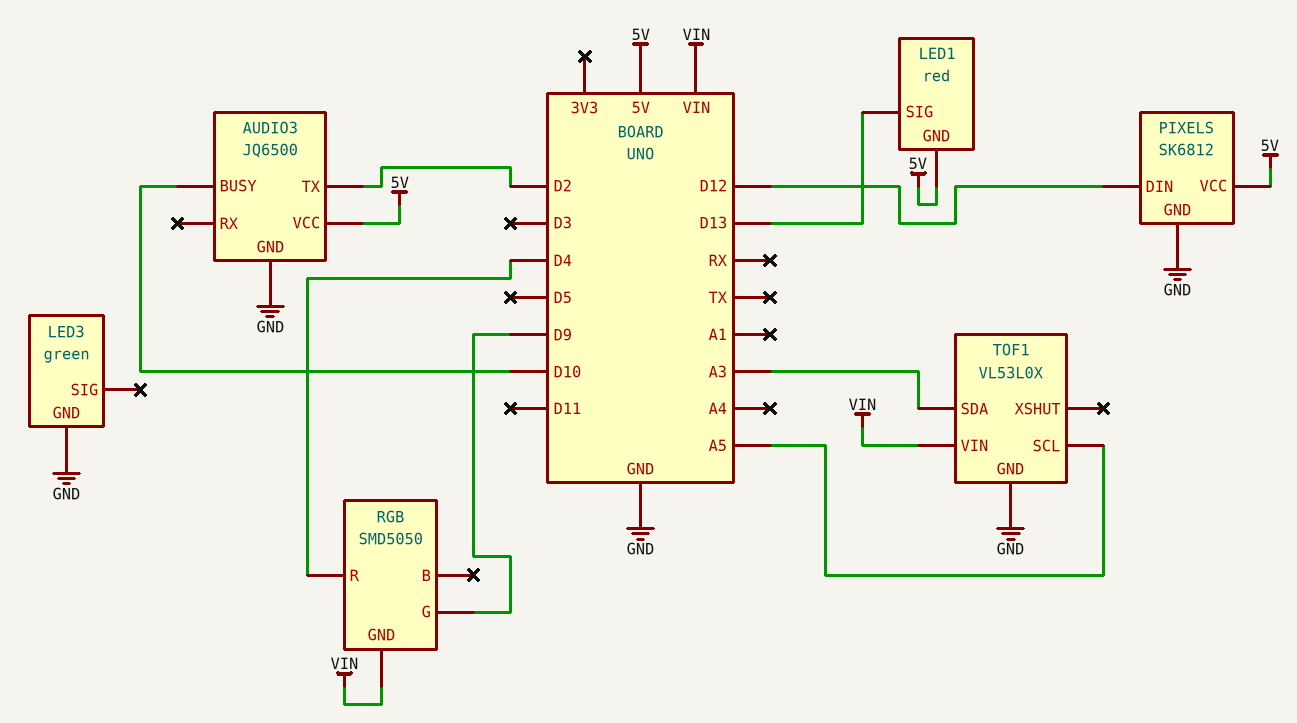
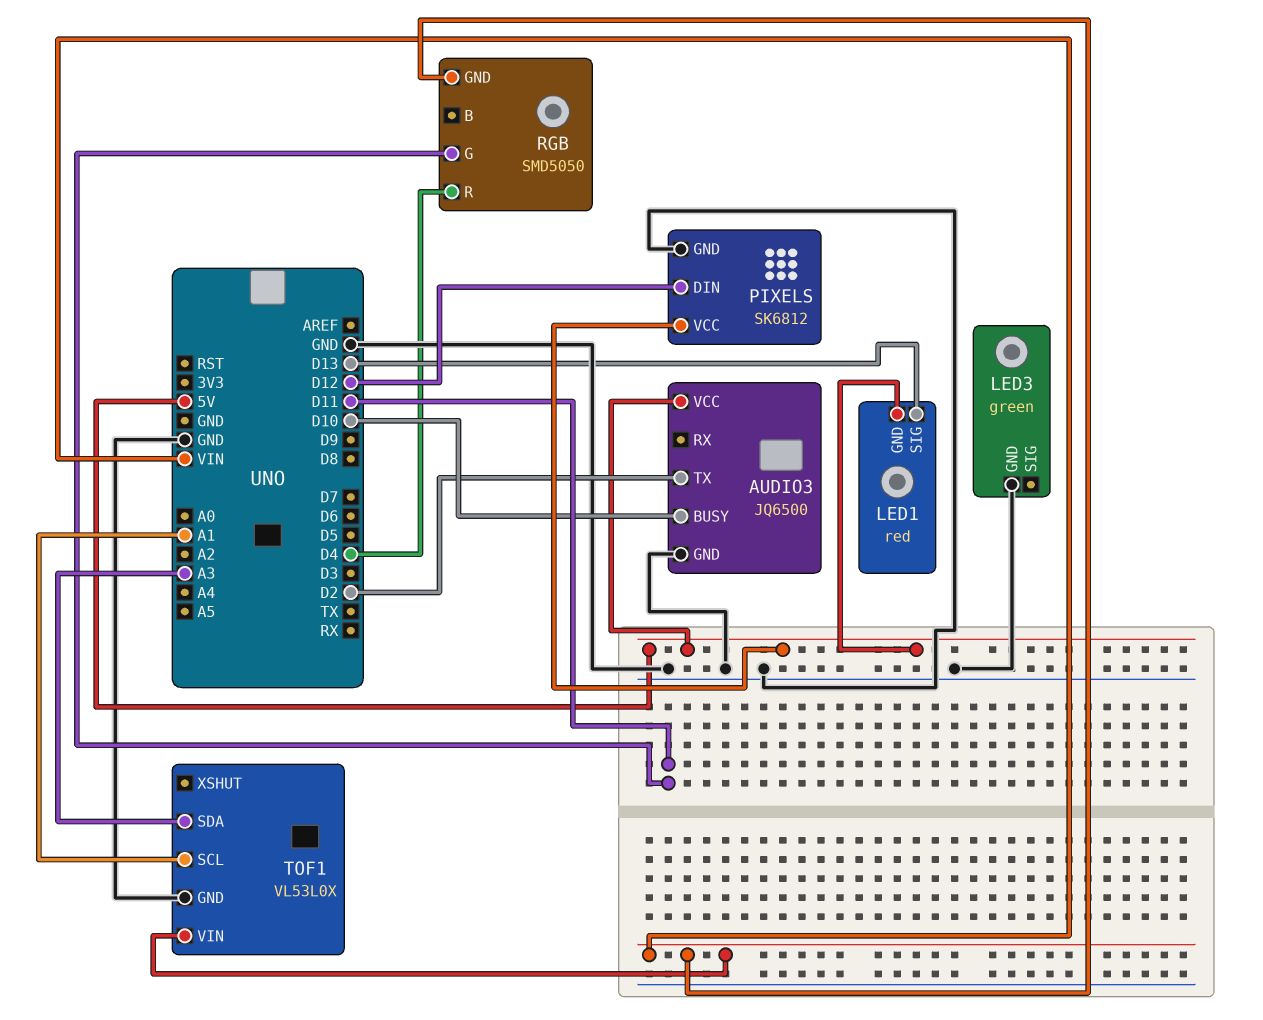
RGB pin G: D9 -> D11
TOF1 pin SCL: A5 -> A1

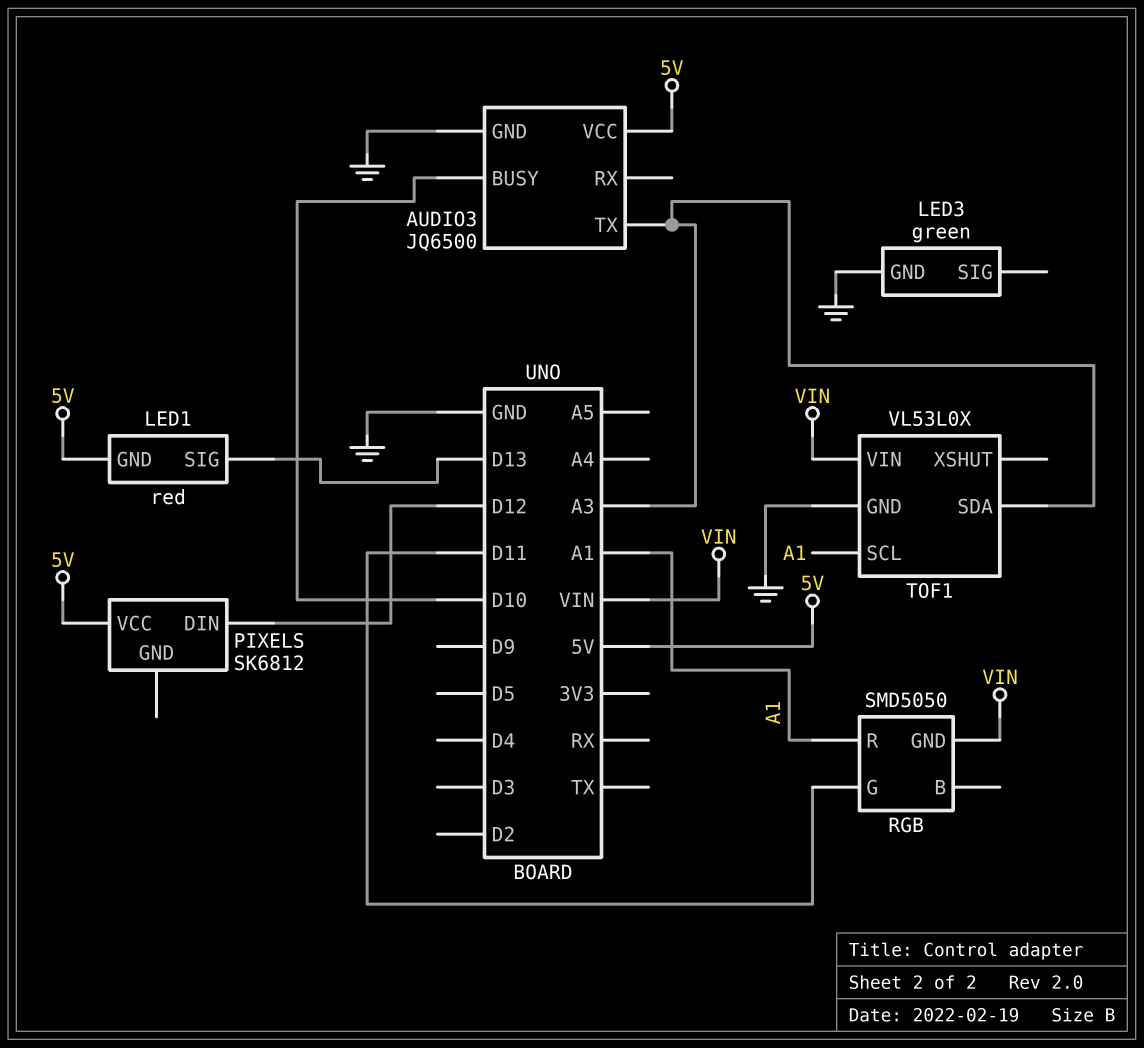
AUDIO3 pin TX: D2 -> A3
PIXELS pin GND: GND -> none
RGB pin R: D4 -> A1

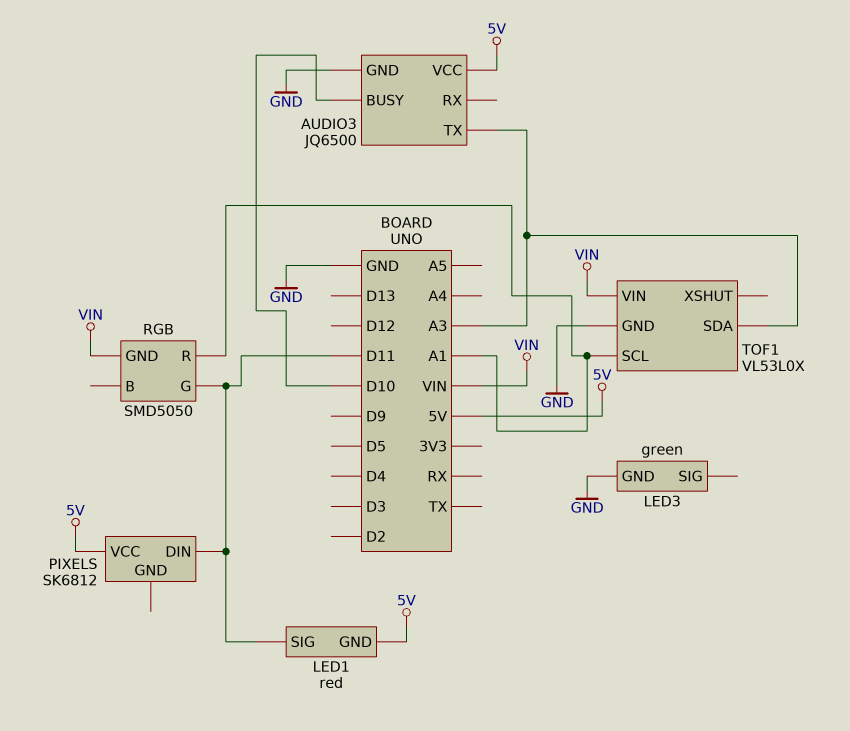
LED1 pin SIG: D13 -> D11
PIXELS pin DIN: D12 -> D11

